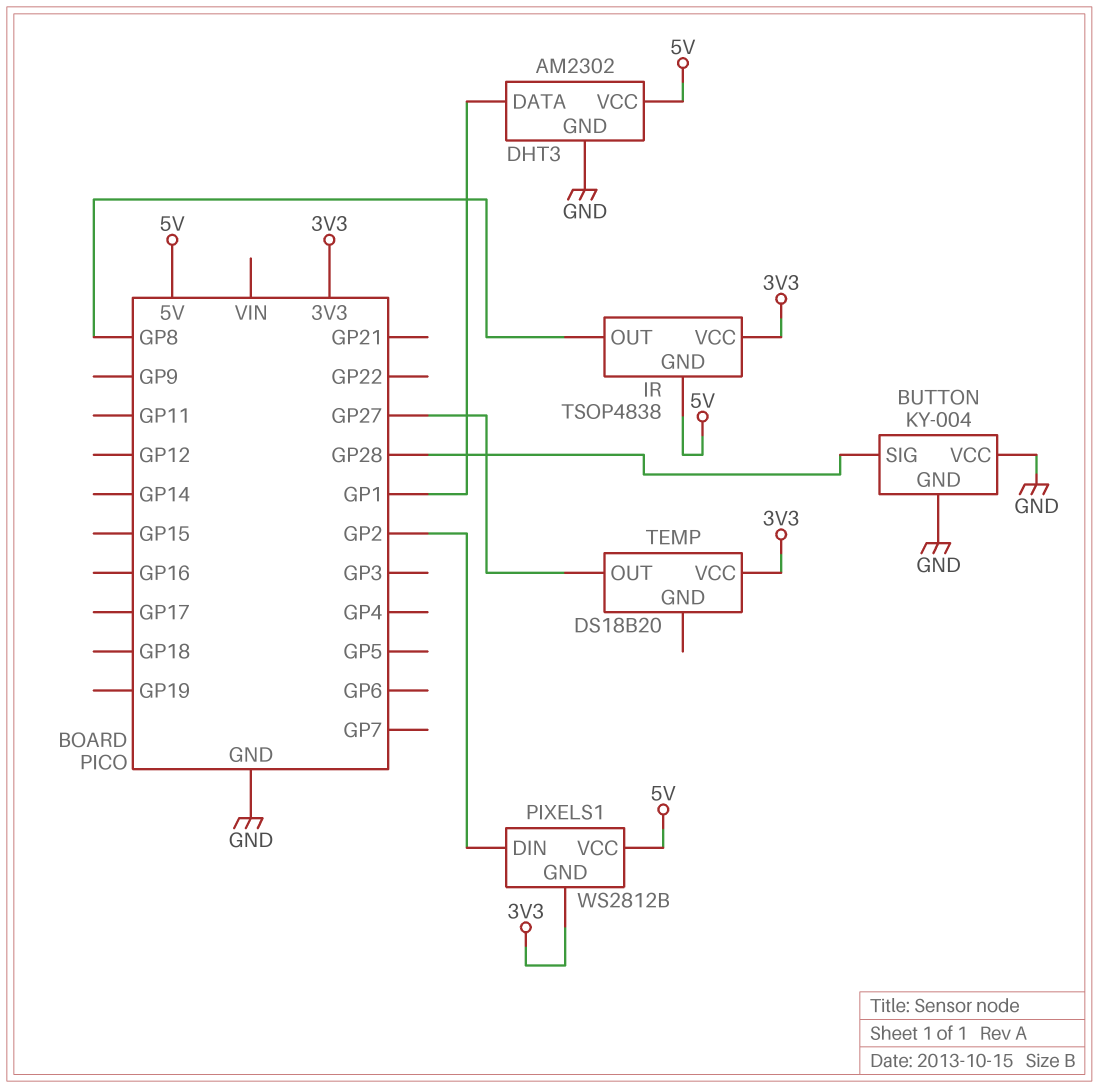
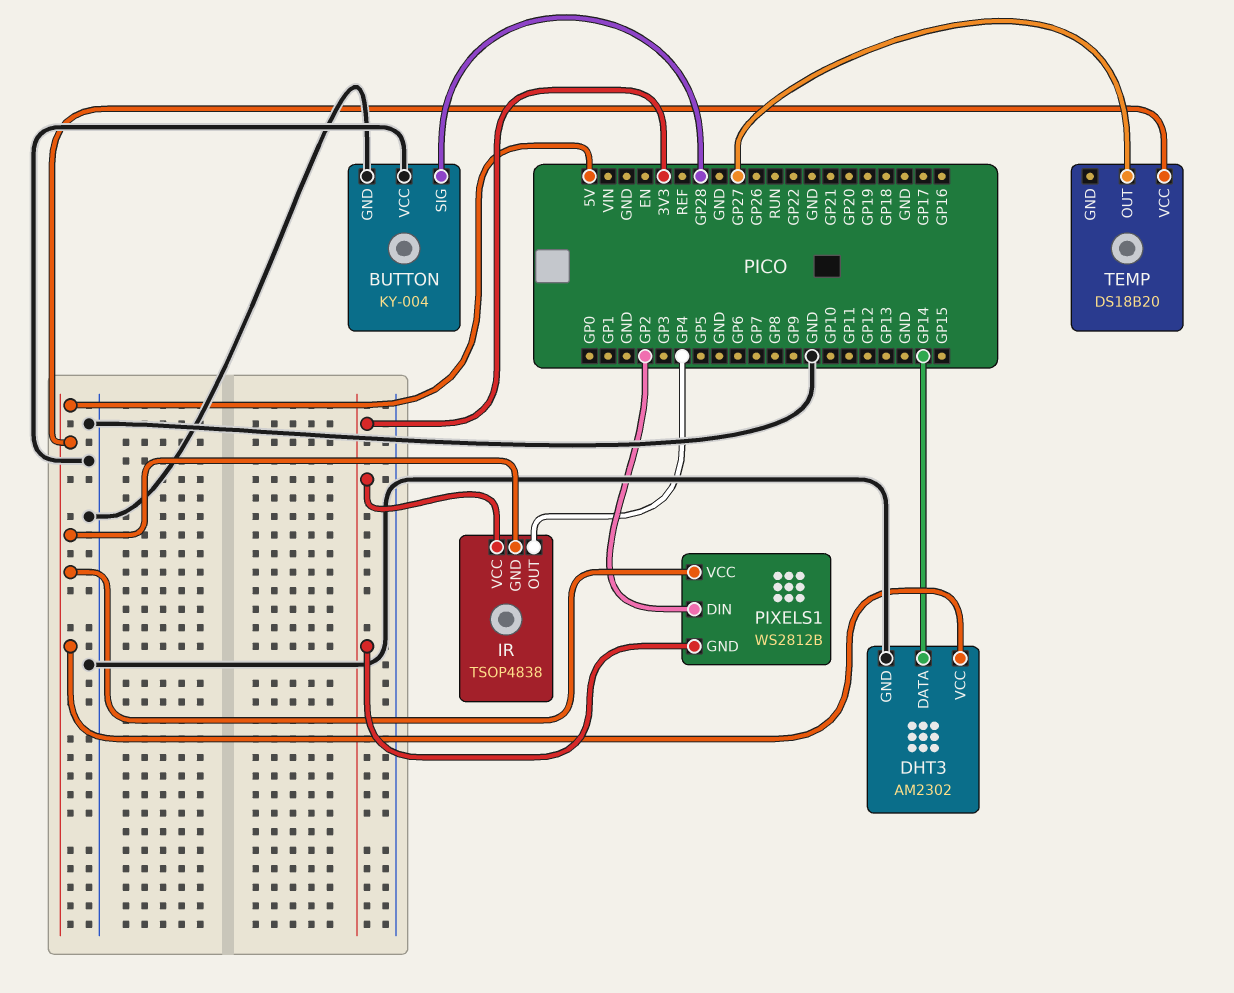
DHT3 pin DATA: GP1 -> GP14
IR pin OUT: GP8 -> GP4
TEMP pin VCC: 3V3 -> 5V

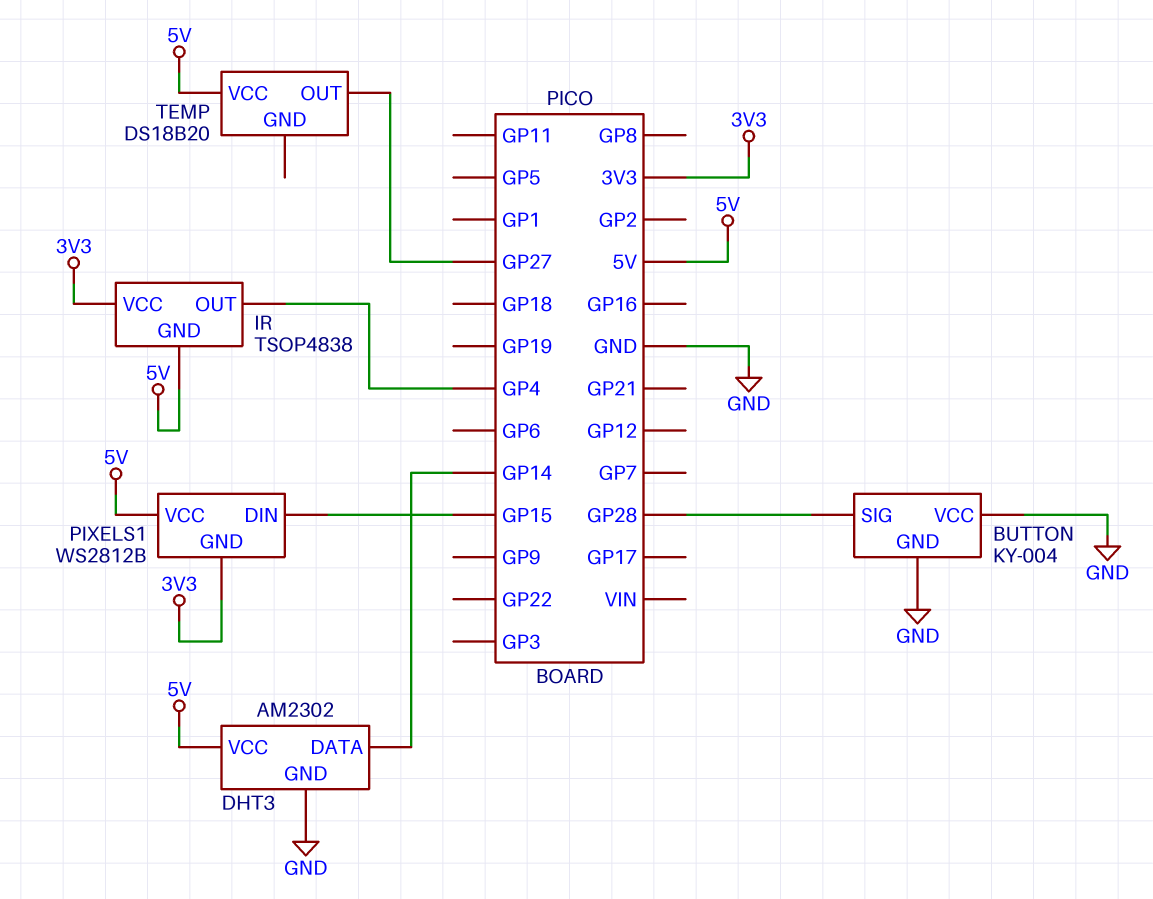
PIXELS1 pin DIN: GP2 -> GP15

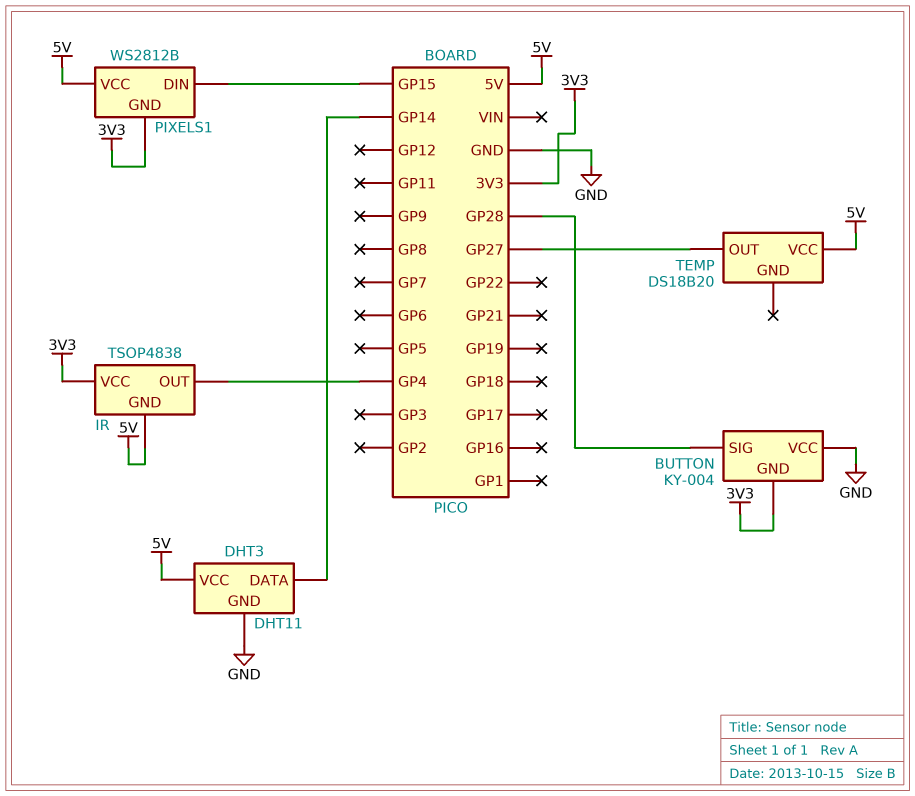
BUTTON pin GND: GND -> 3V3
DHT3: AM2302 -> DHT11

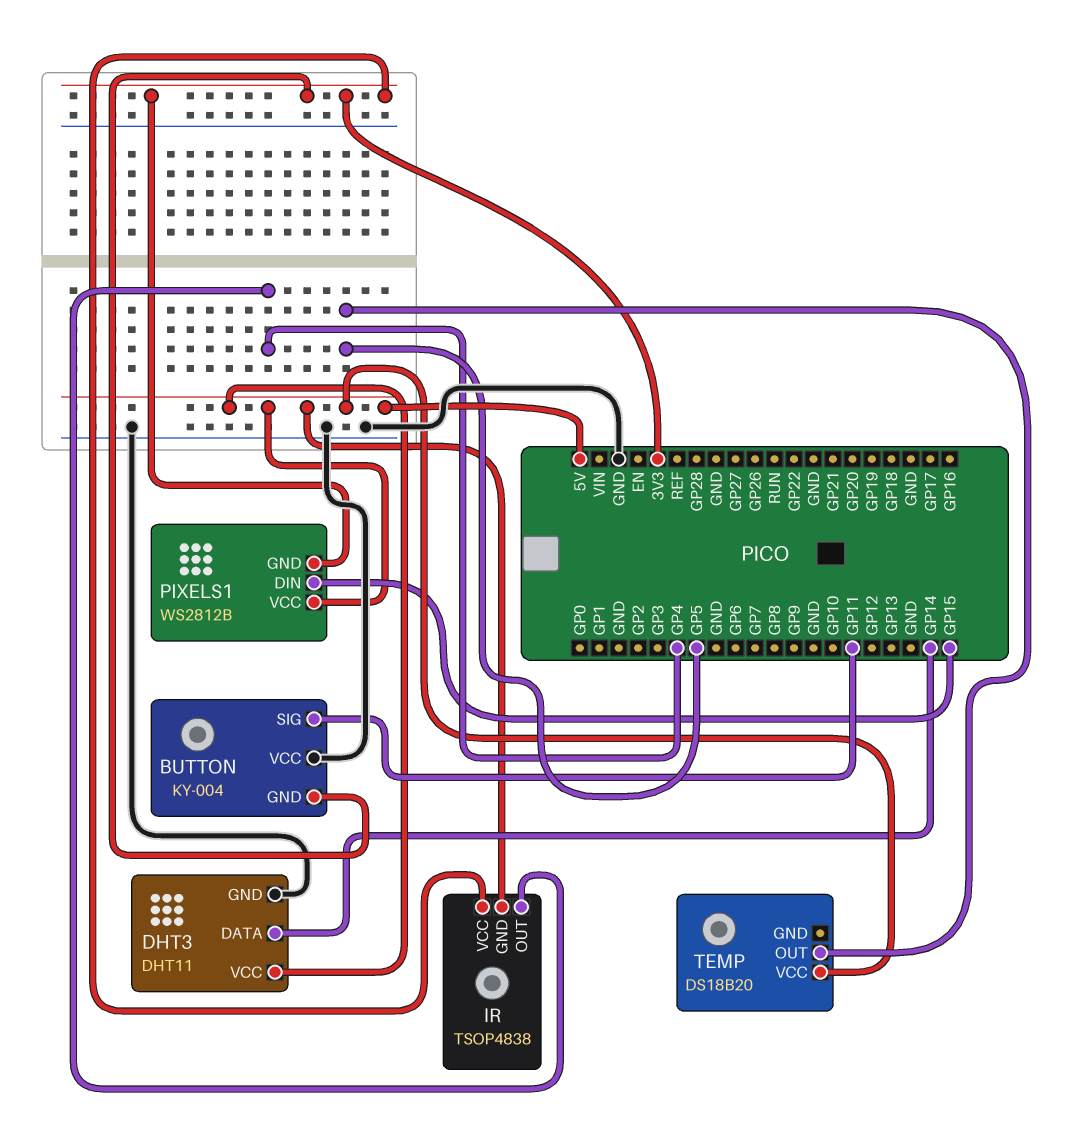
BUTTON pin SIG: GP28 -> GP11
TEMP pin OUT: GP27 -> GP5

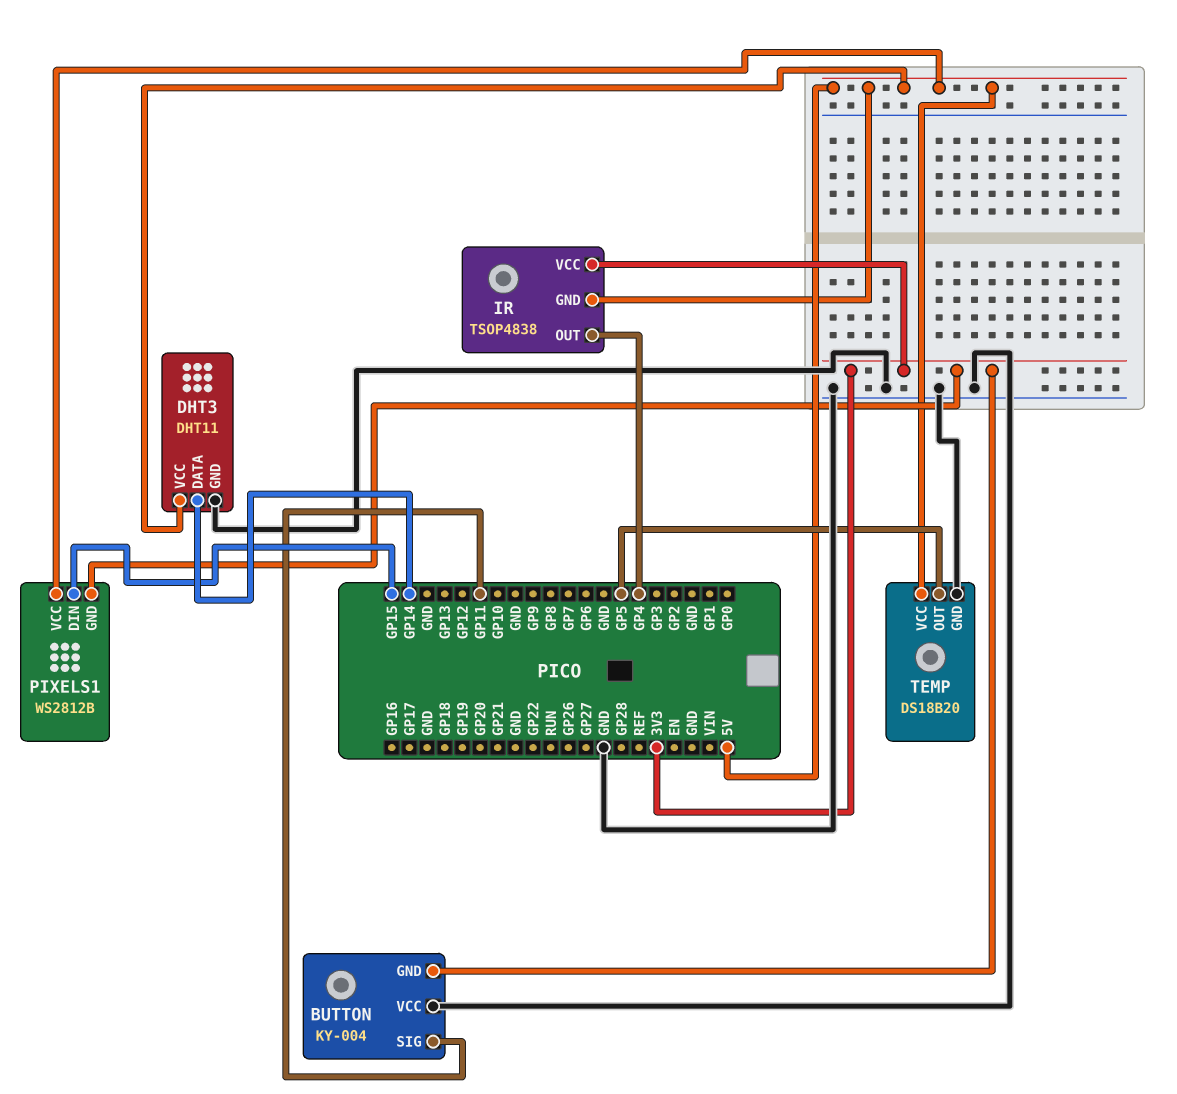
TEMP pin GND: none -> GND

